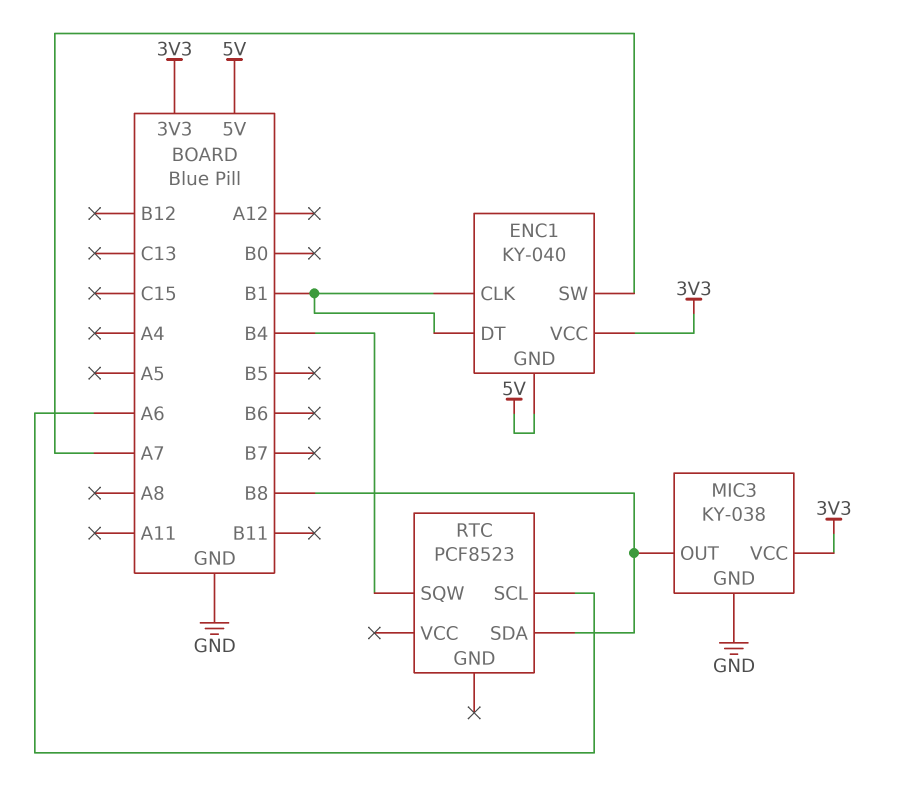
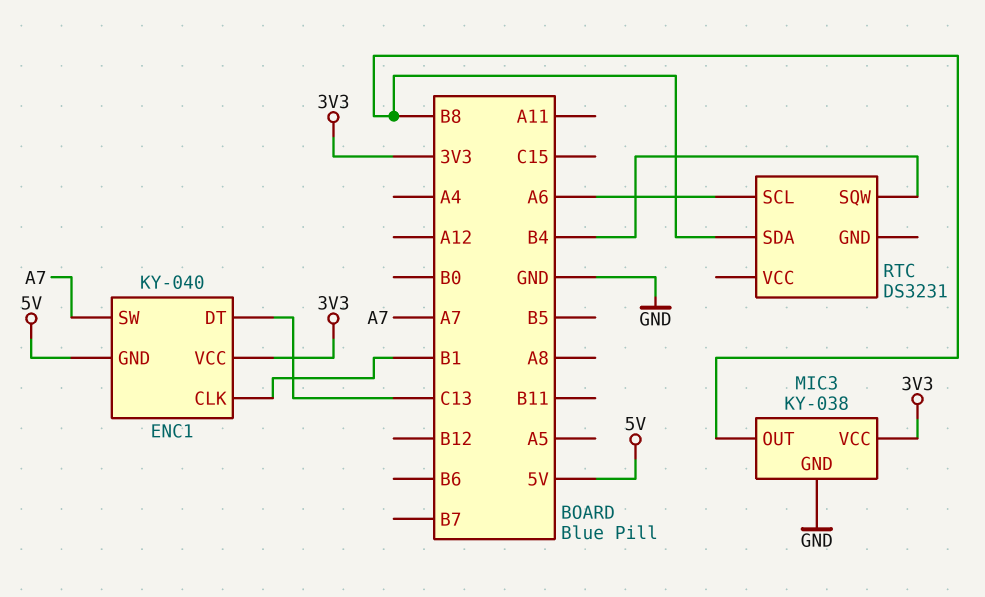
ENC1 pin DT: B1 -> C13
RTC: PCF8523 -> DS3231

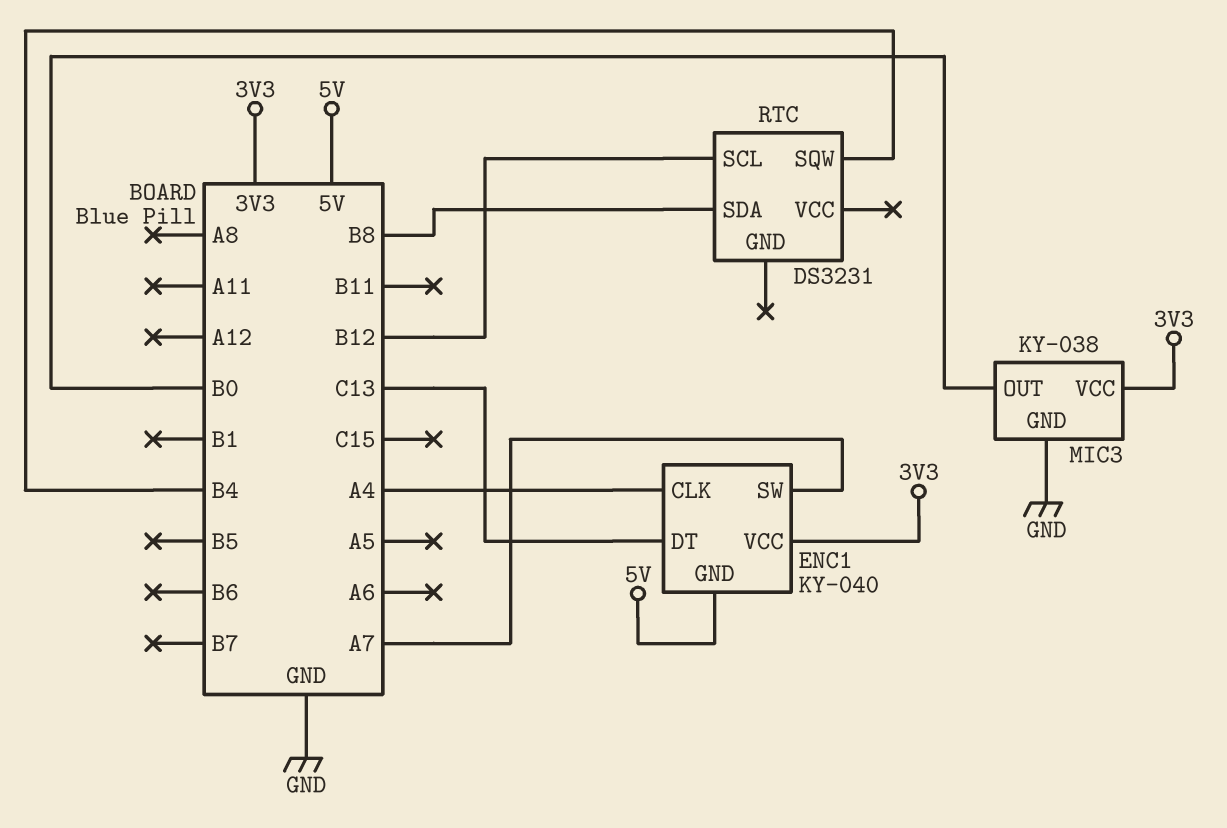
ENC1 pin CLK: B1 -> A4
MIC3 pin OUT: B8 -> B0
RTC pin SCL: A6 -> B12

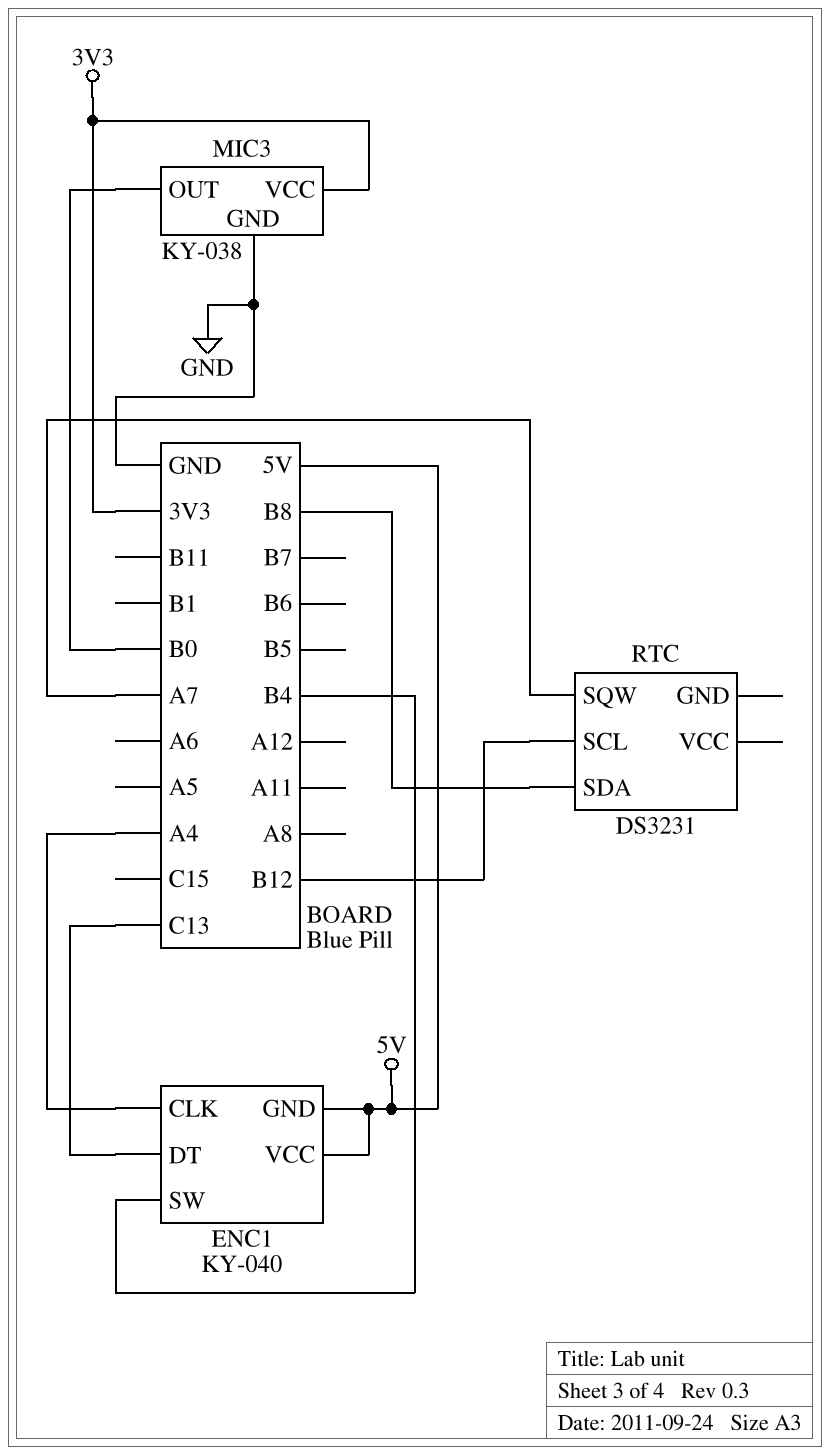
ENC1 pin SW: A7 -> B4
ENC1 pin VCC: 3V3 -> 5V
RTC pin SQW: B4 -> A7

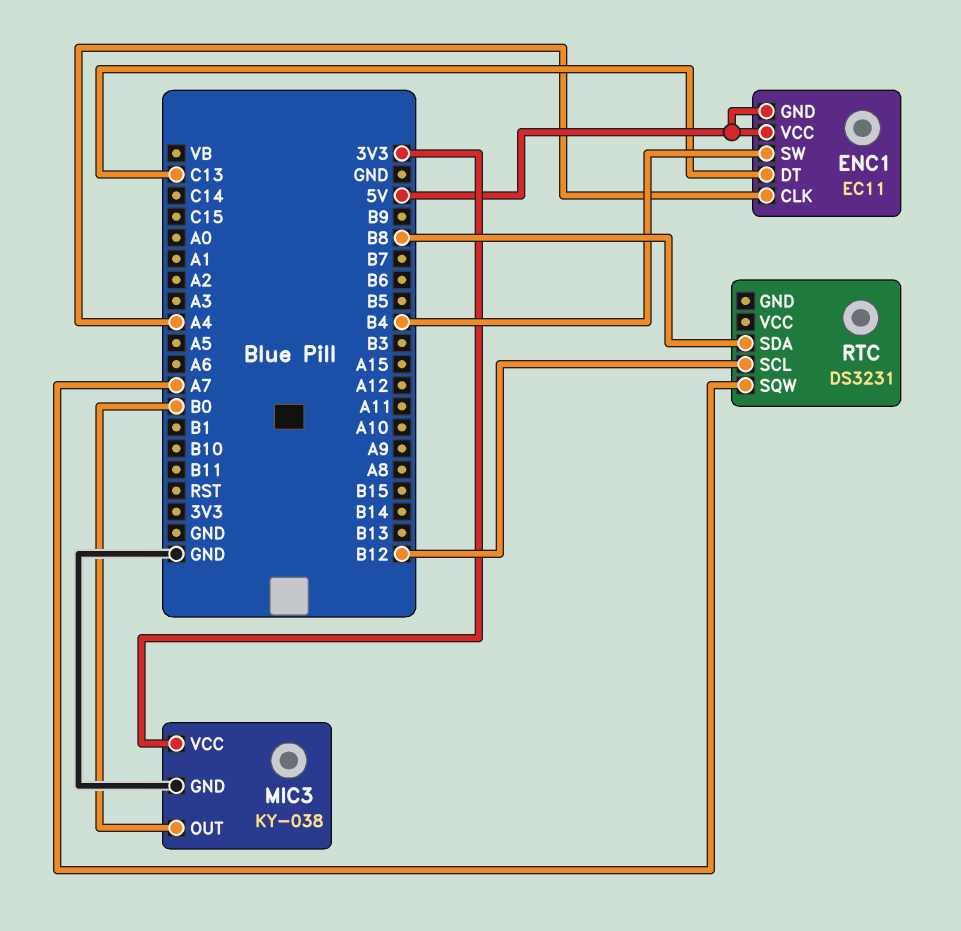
ENC1: KY-040 -> EC11

